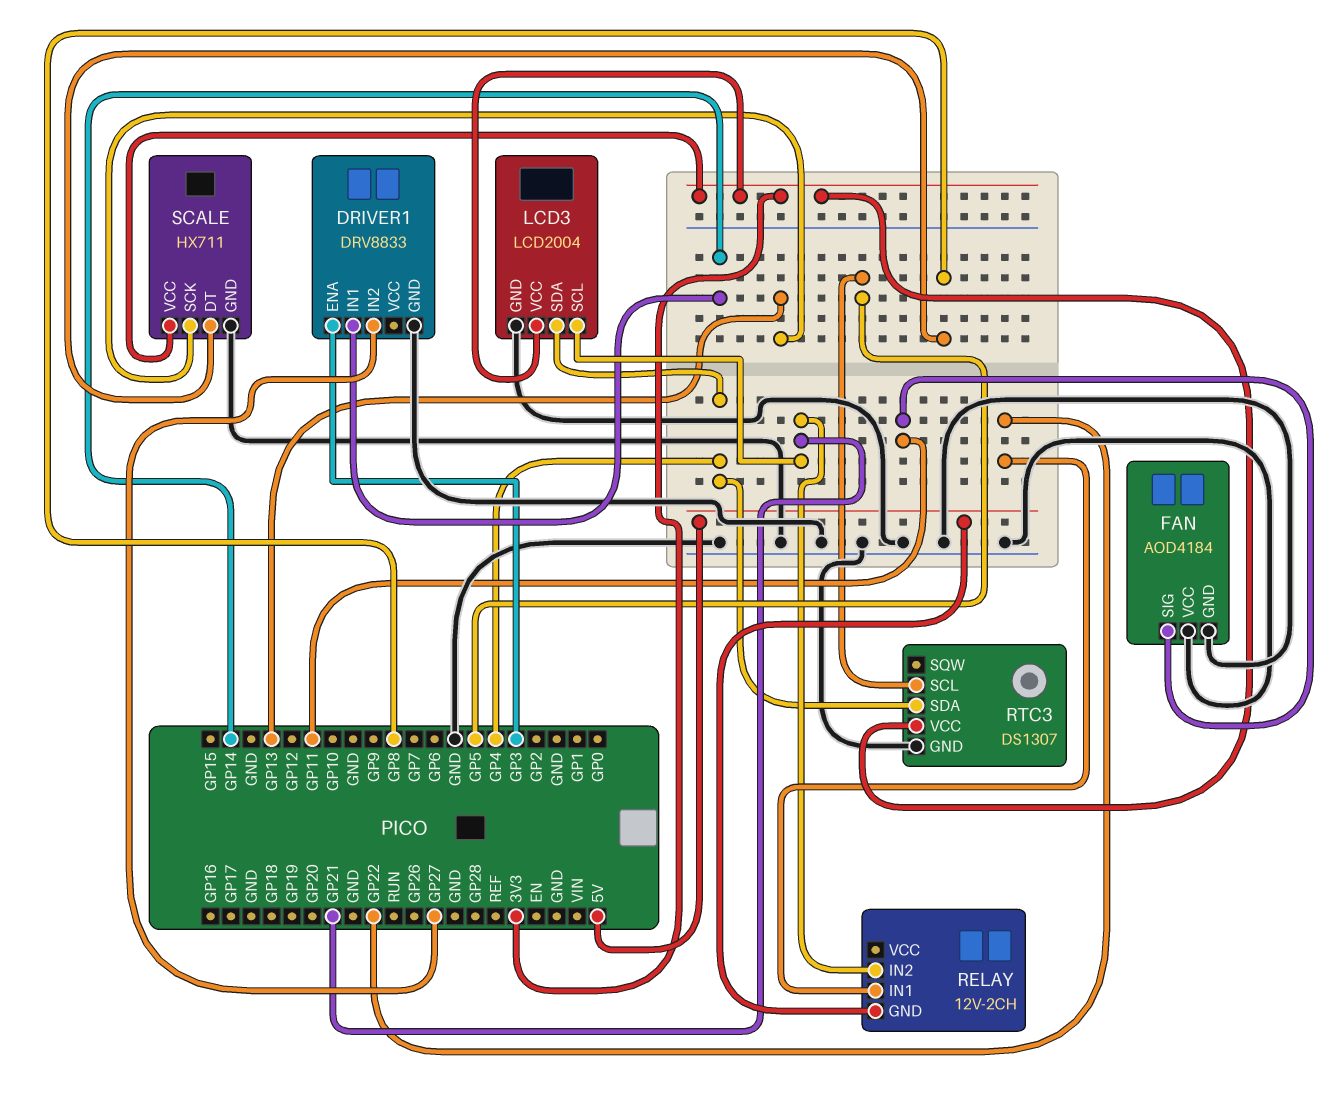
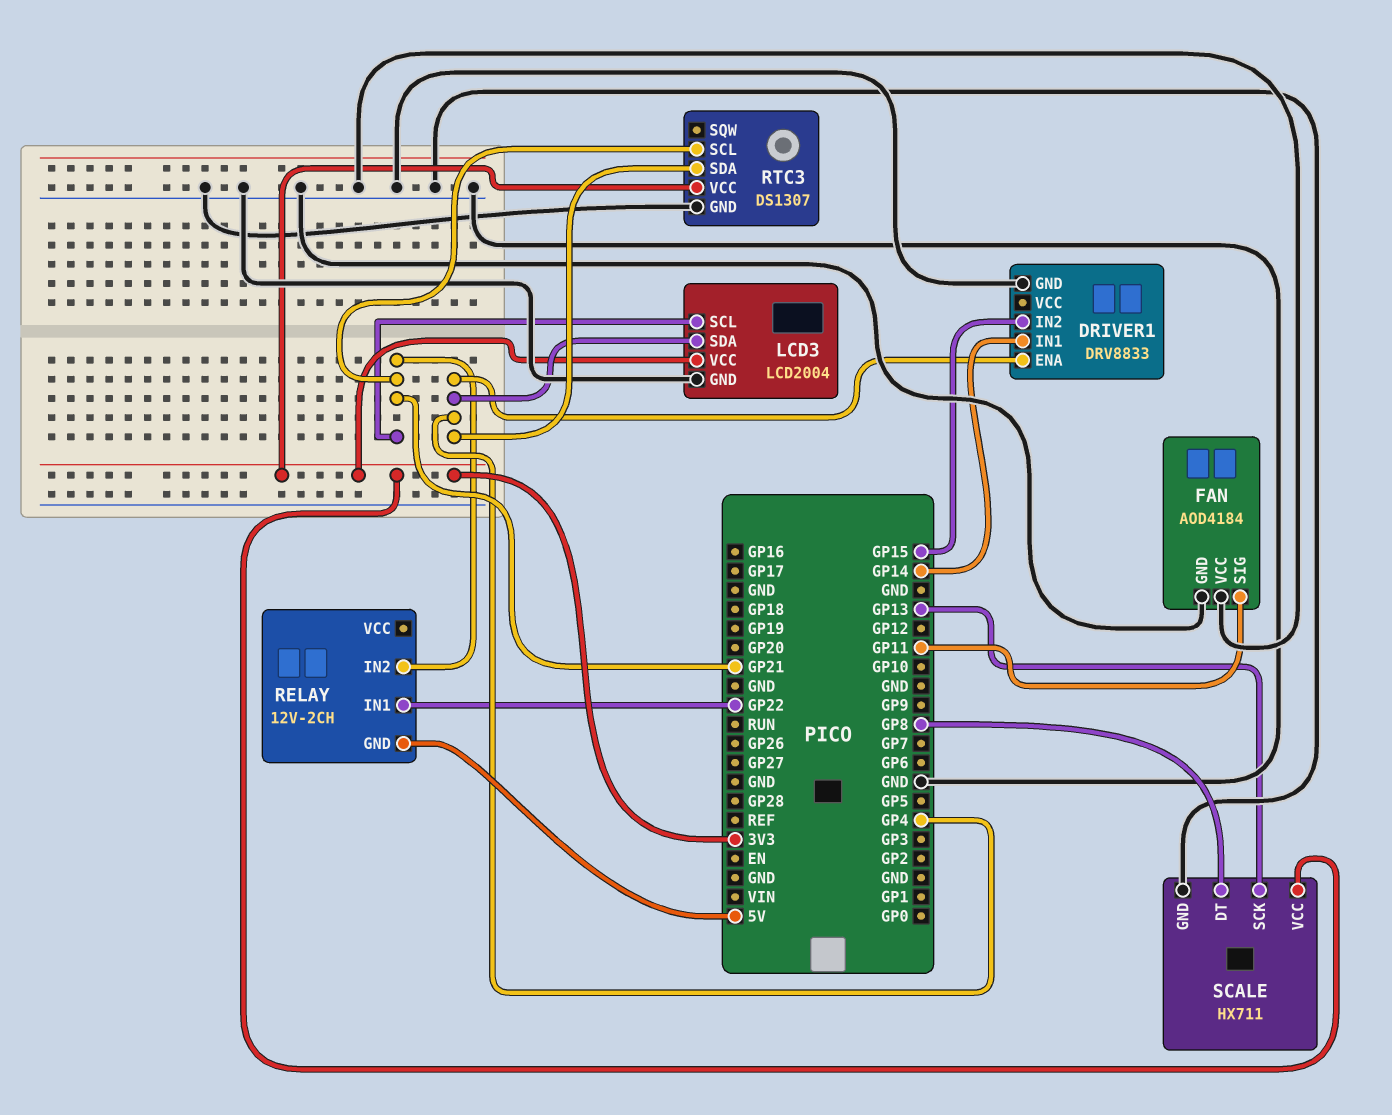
DRIVER1 pin ENA: GP3 -> GP4
DRIVER1 pin IN2: GP27 -> GP15
RTC3 pin SCL: GP5 -> GP21

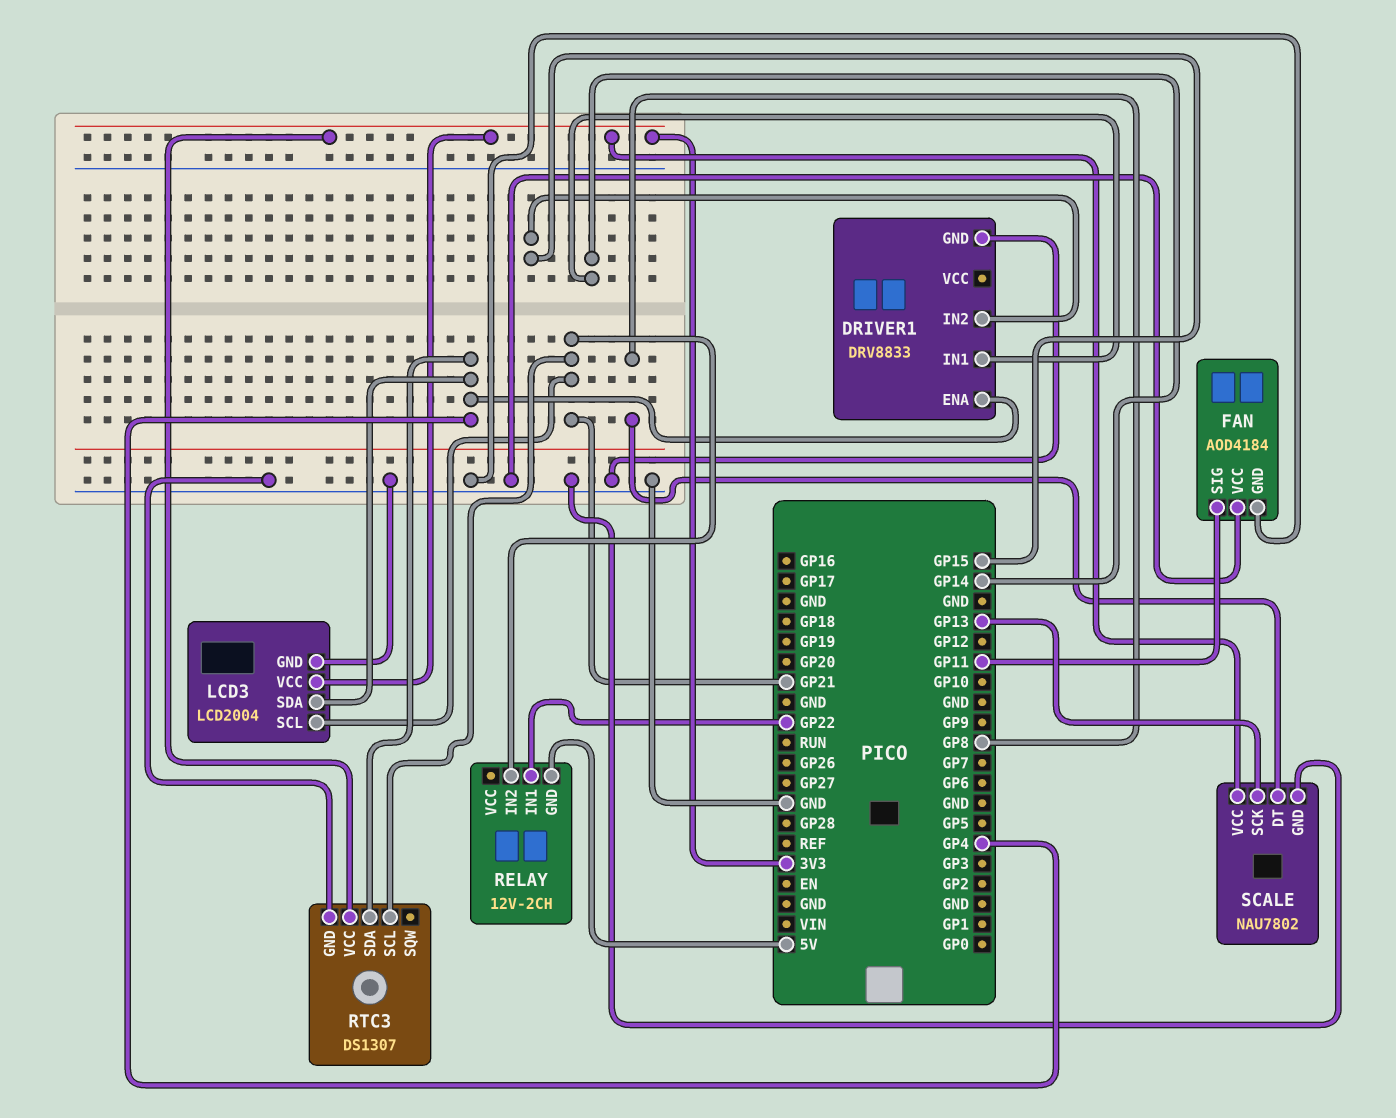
SCALE: HX711 -> NAU7802

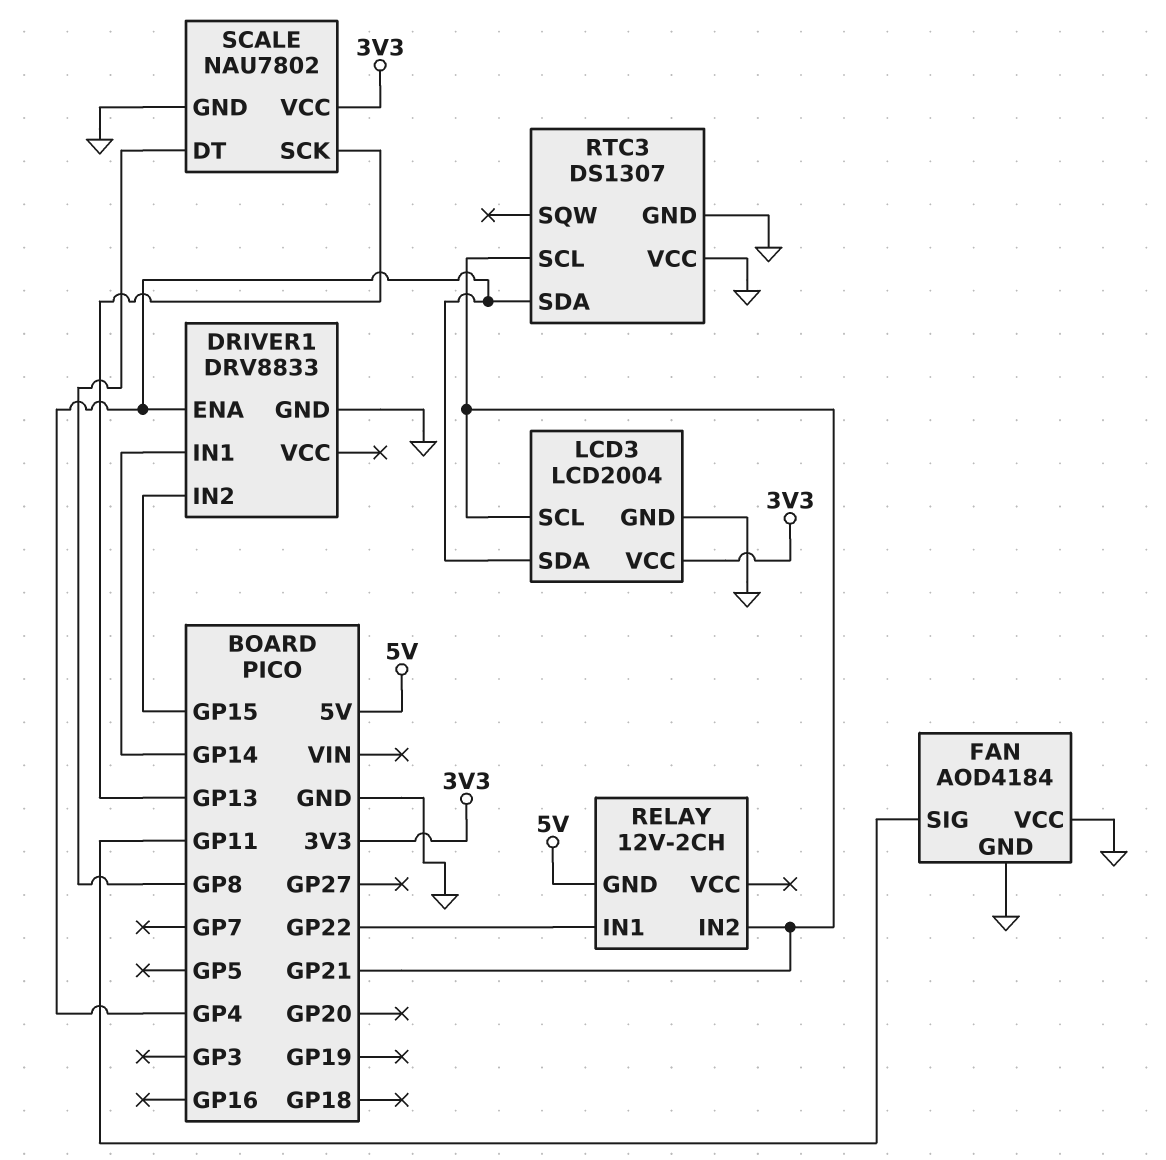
RTC3 pin VCC: 3V3 -> GND

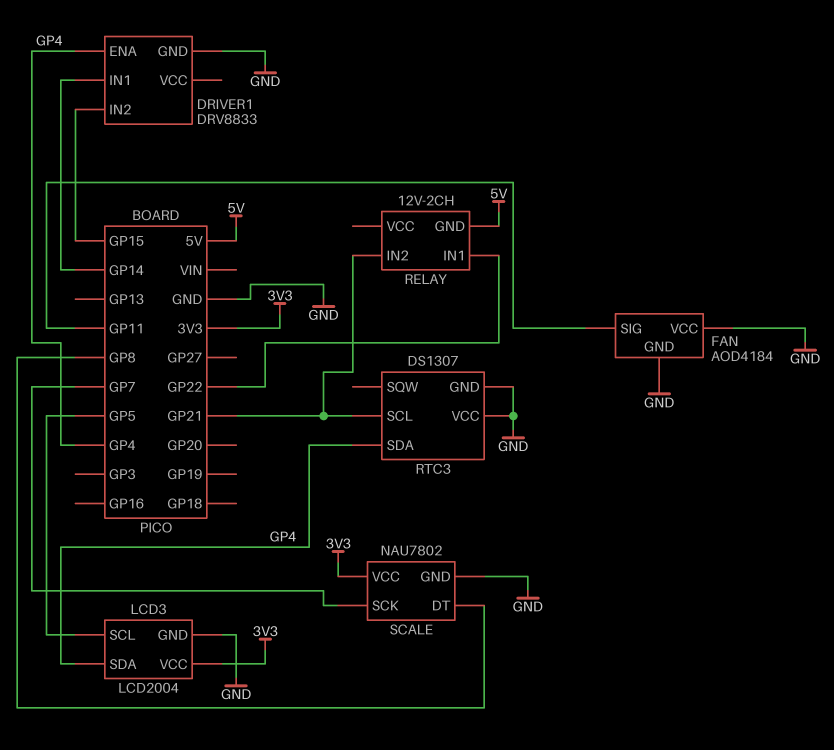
LCD3 pin SCL: GP21 -> GP5
SCALE pin SCK: GP13 -> GP7

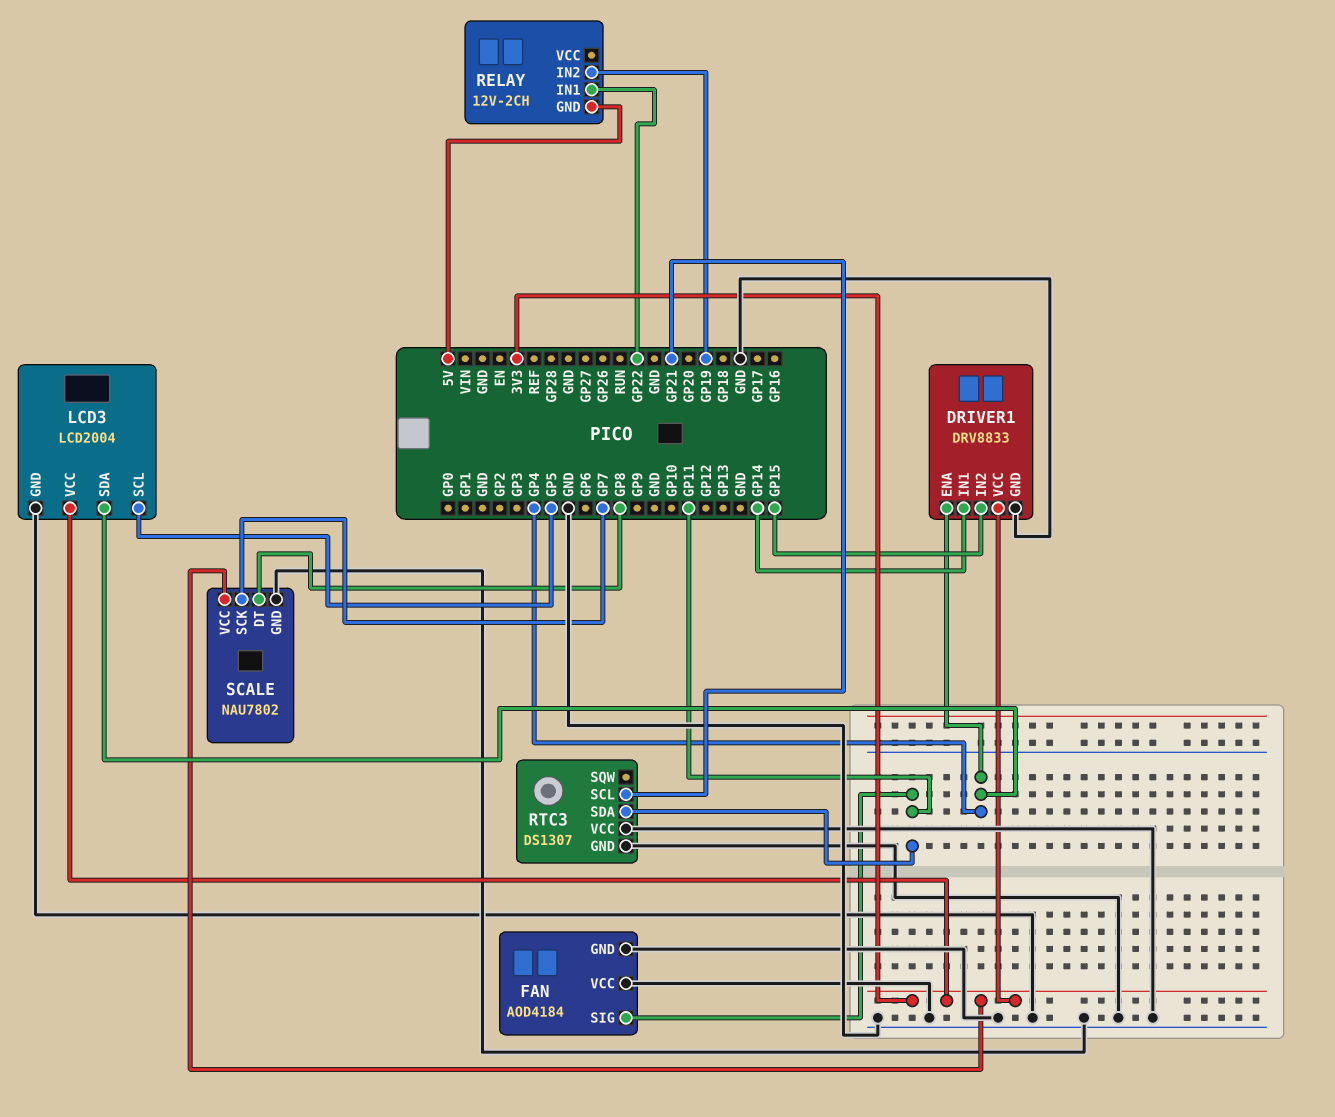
DRIVER1 pin VCC: none -> 3V3
RELAY pin IN2: GP21 -> GP19
RTC3 pin SDA: GP4 -> GP11

